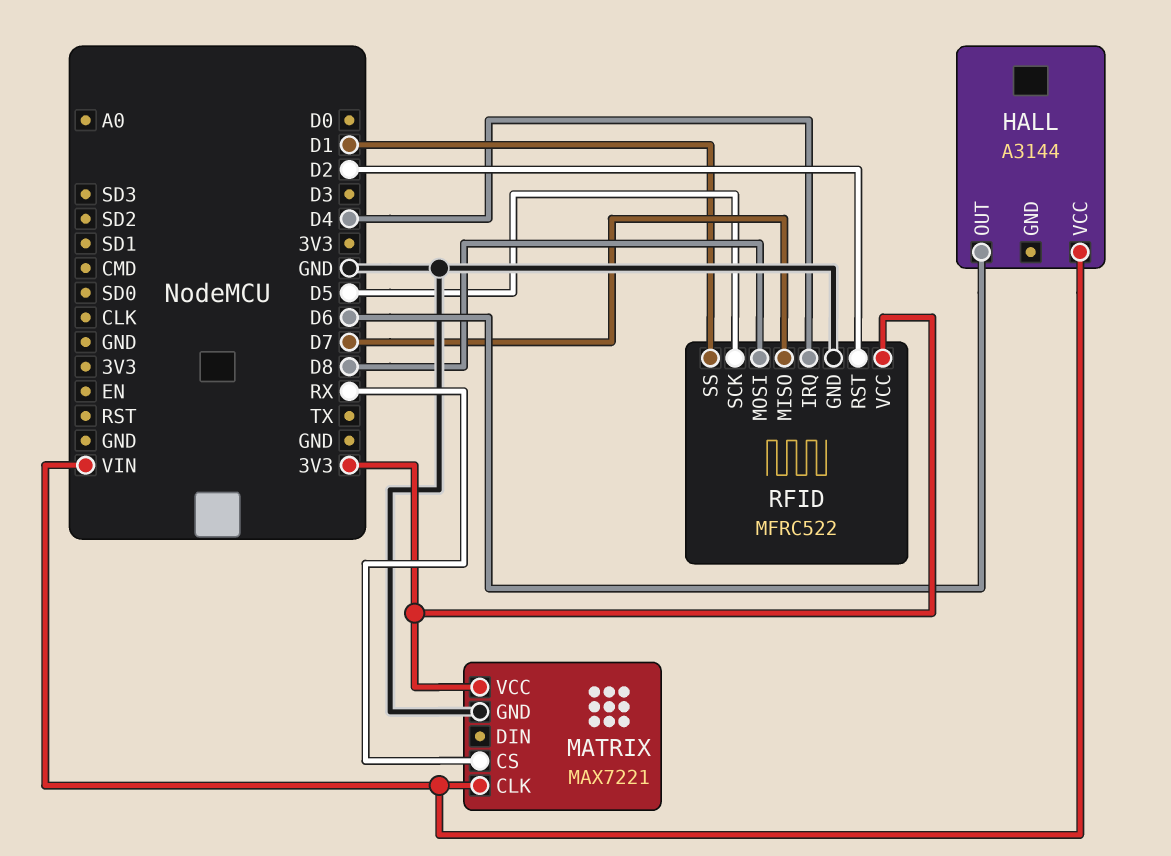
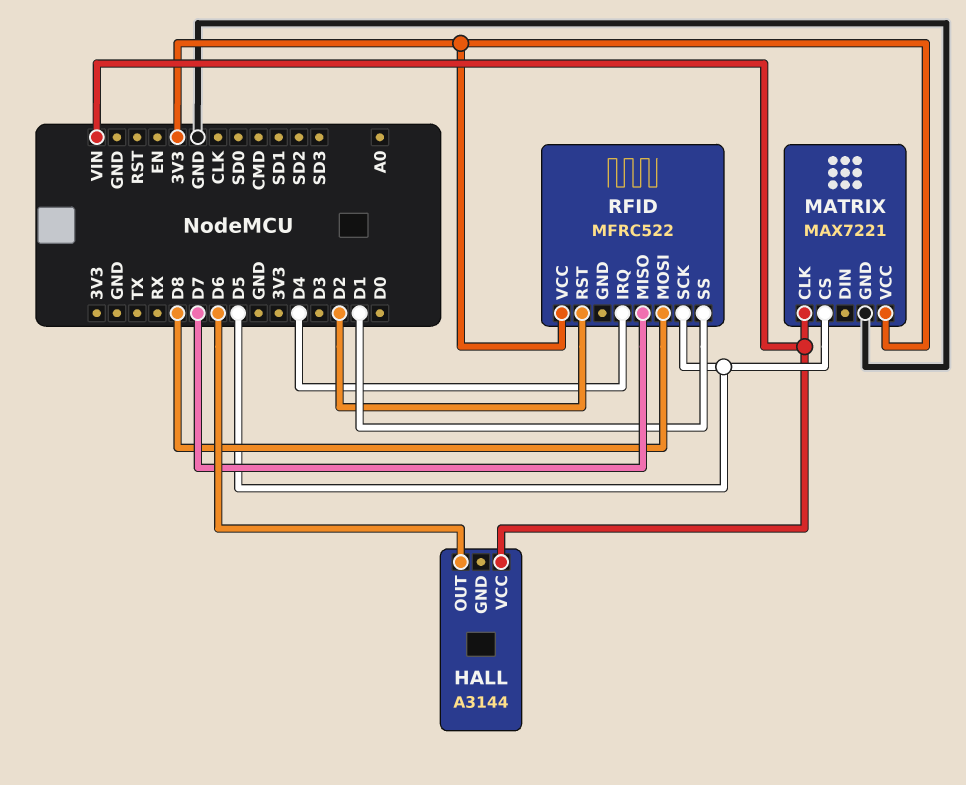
MATRIX pin CS: RX -> D5
RFID pin GND: GND -> none

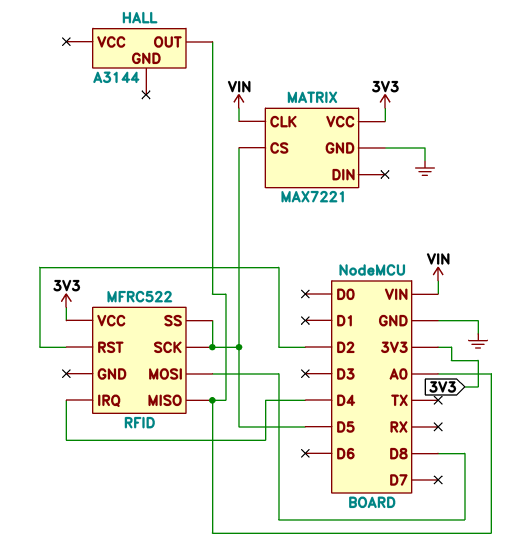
HALL pin OUT: D6 -> A0
HALL pin VCC: VIN -> none
RFID pin MISO: D7 -> A0
RFID pin SS: D1 -> D5

